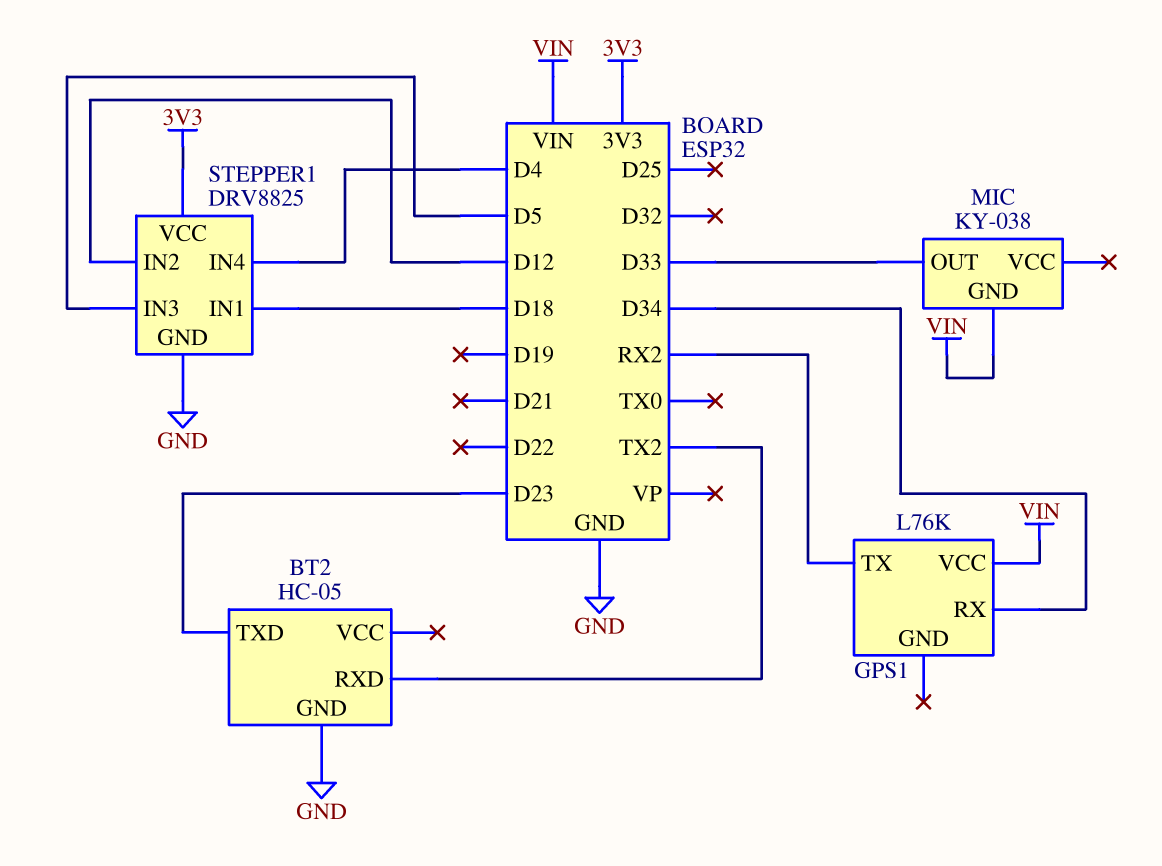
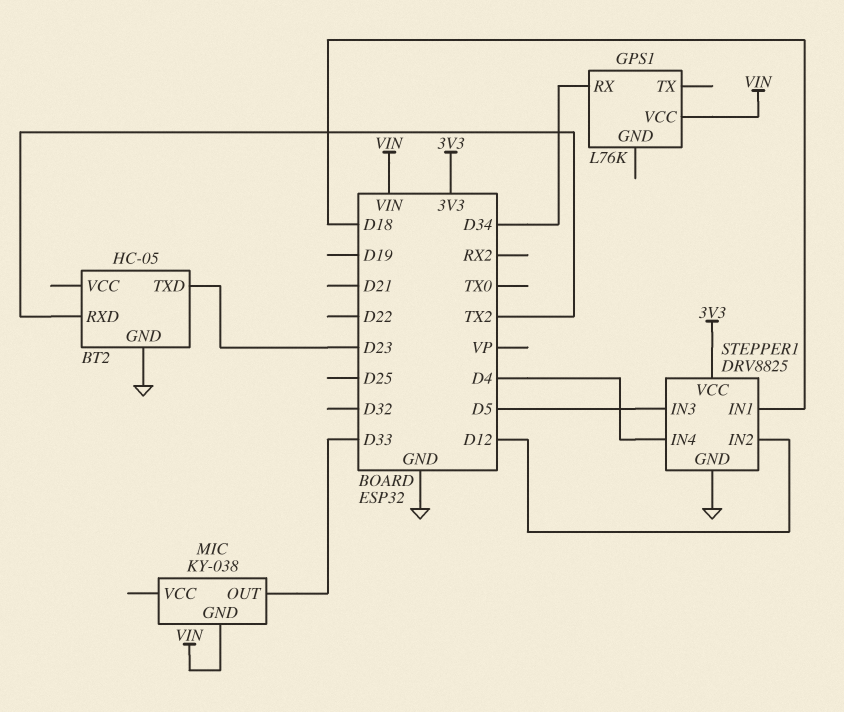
GPS1 pin TX: RX2 -> none

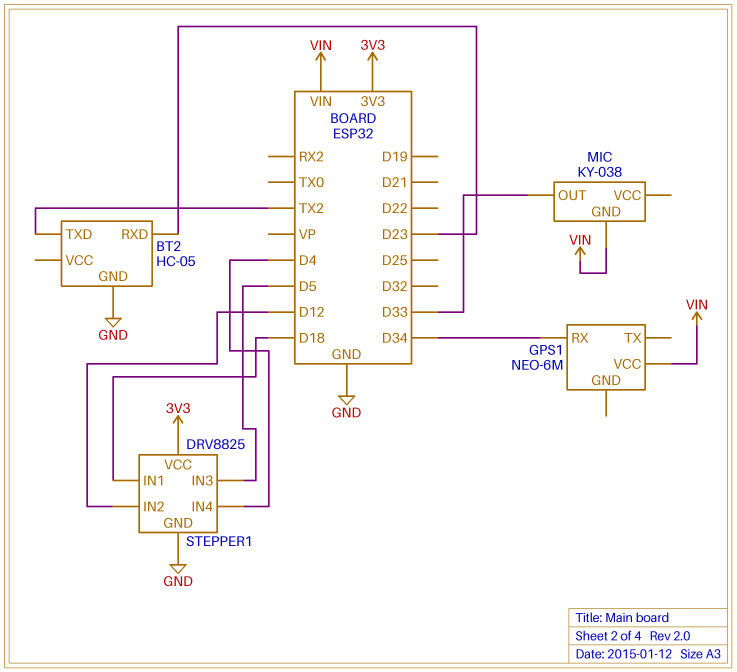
BT2 pin RXD: TX2 -> D23
BT2 pin TXD: D23 -> TX2
GPS1: L76K -> NEO-6M

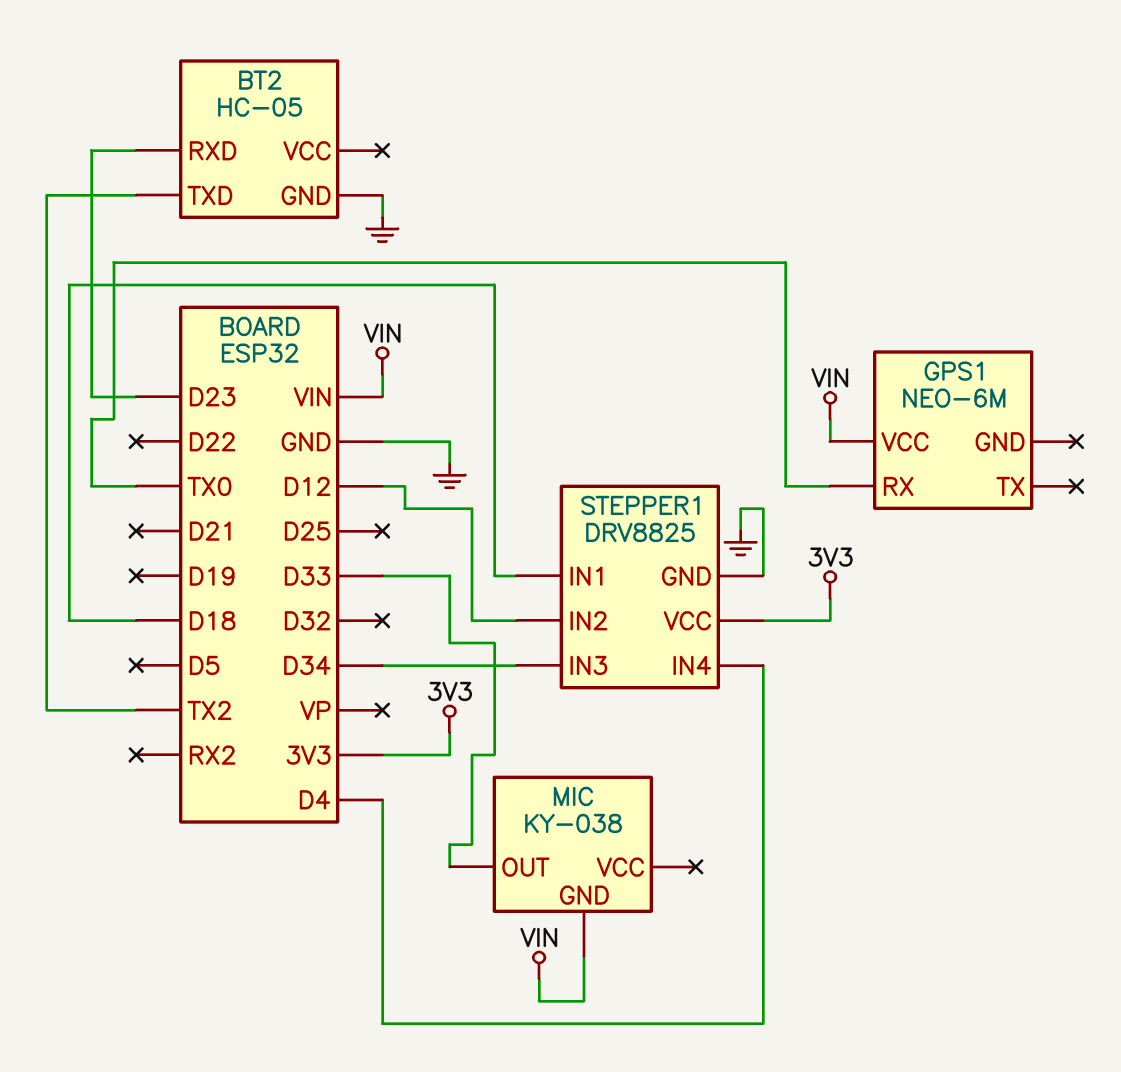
GPS1 pin RX: D34 -> TX0
STEPPER1 pin IN3: D5 -> D34

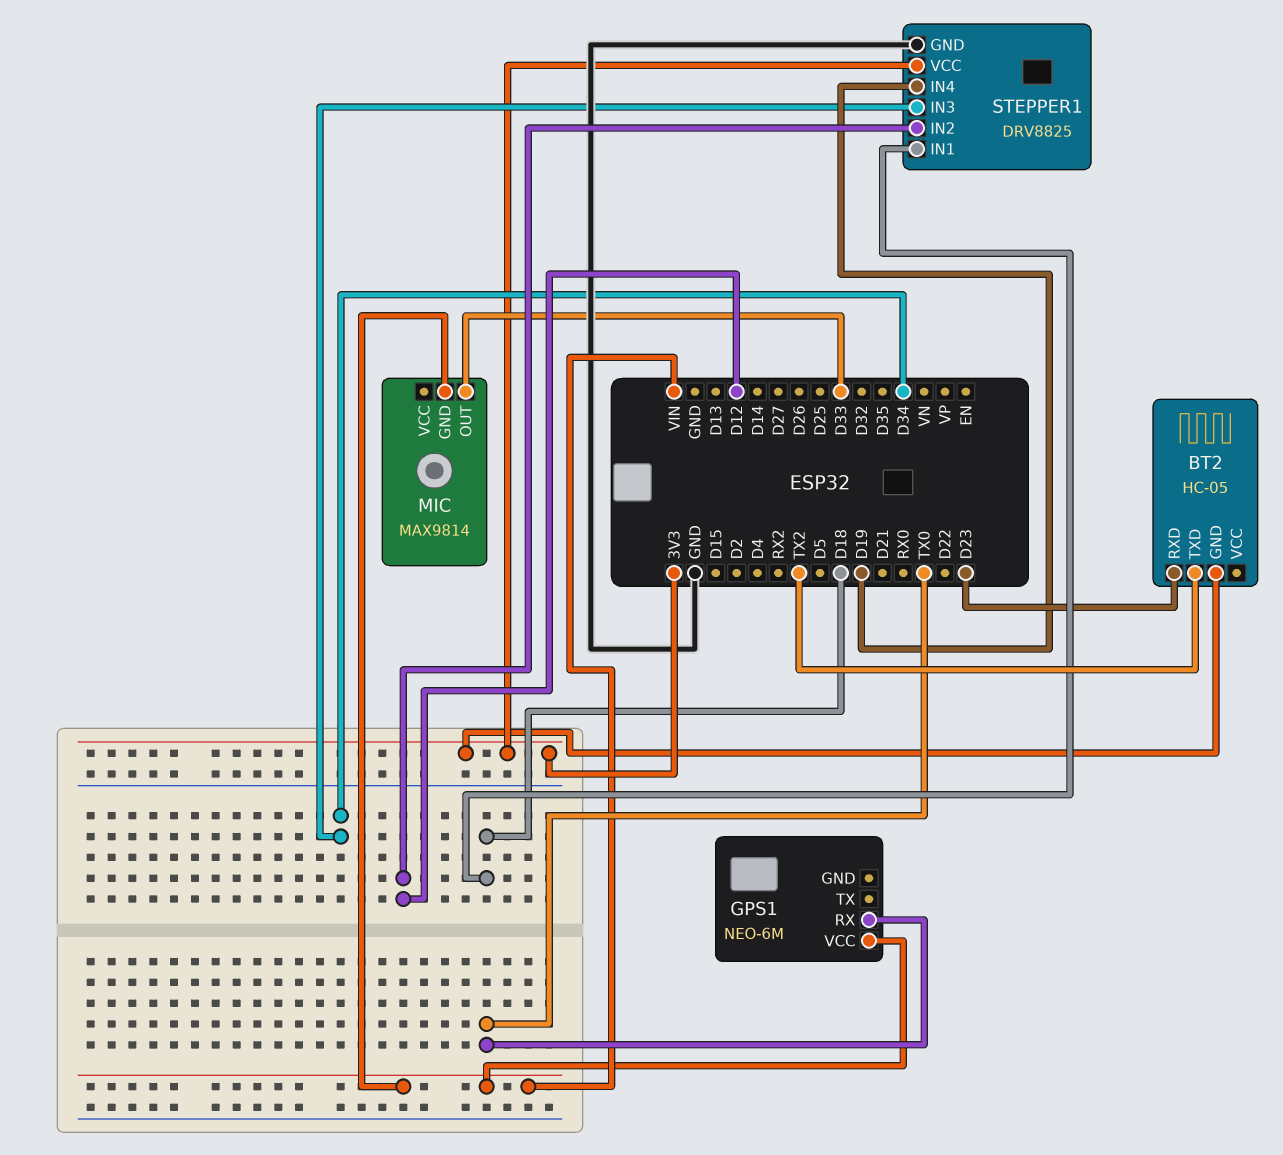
BT2 pin GND: GND -> 3V3
MIC: KY-038 -> MAX9814
STEPPER1 pin IN4: D4 -> D19

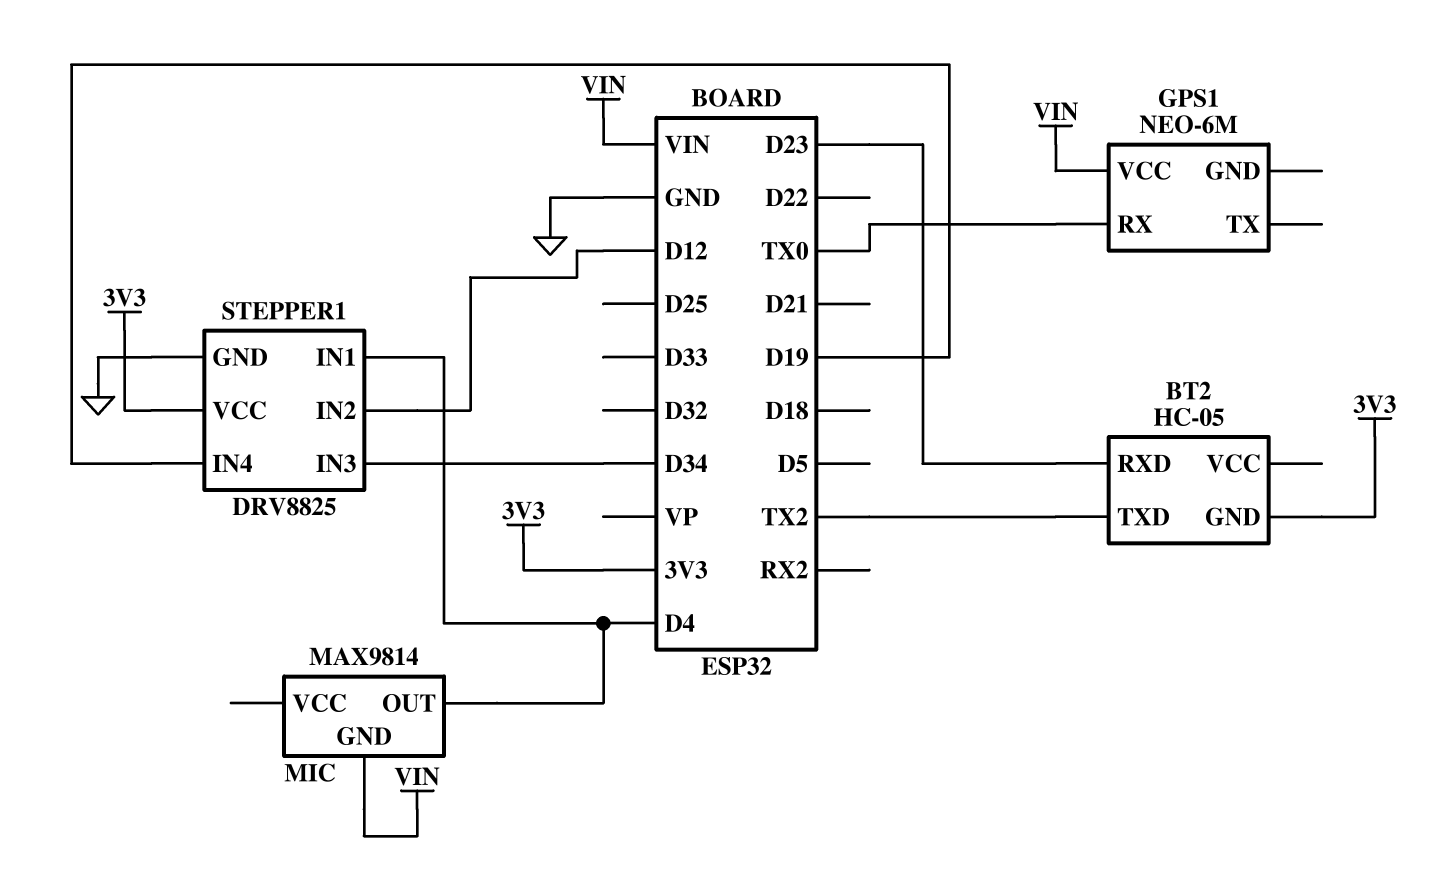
MIC pin OUT: D33 -> D4
STEPPER1 pin IN1: D18 -> D4

